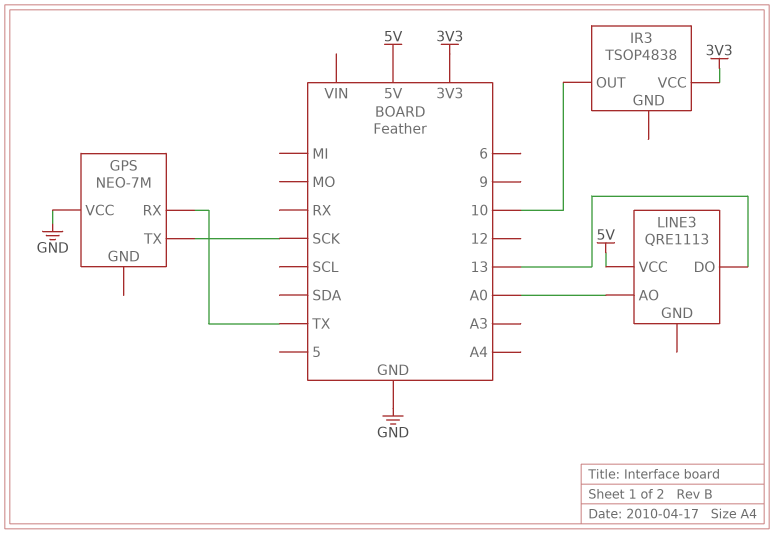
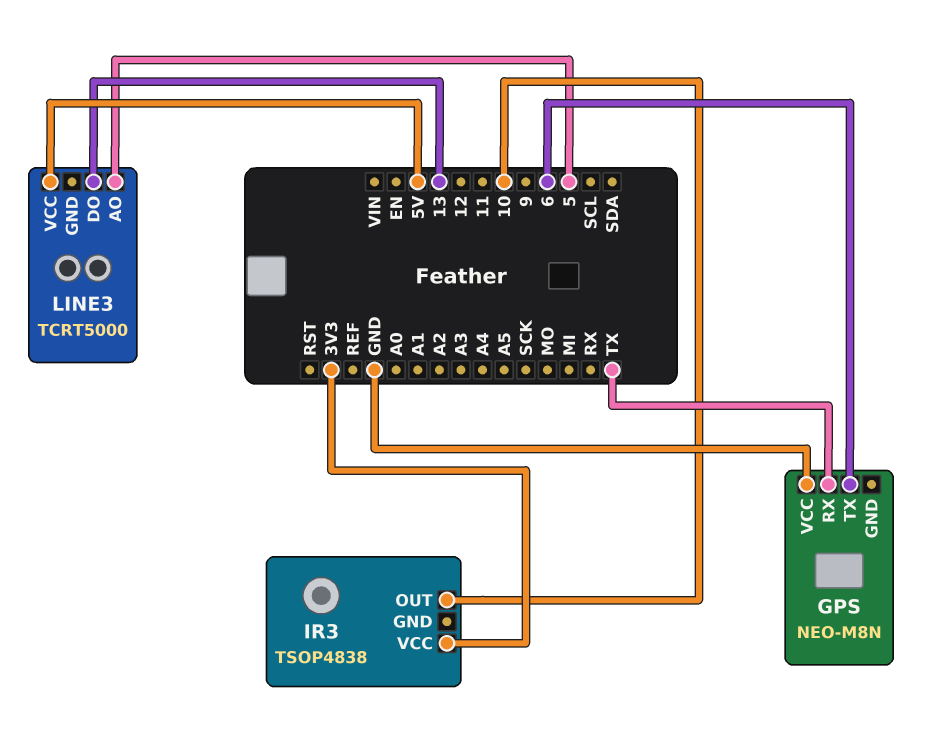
GPS: NEO-7M -> NEO-M8N
GPS pin TX: SCK -> 6
LINE3: QRE1113 -> TCRT5000
LINE3 pin AO: A0 -> 5

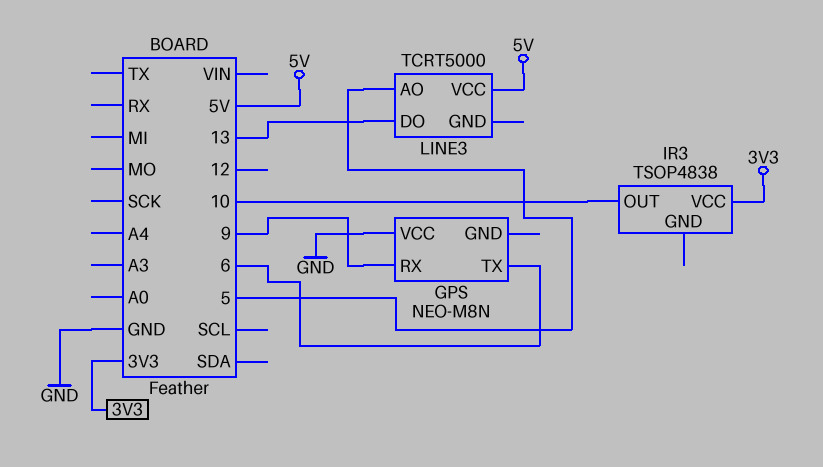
GPS pin RX: TX -> 9

